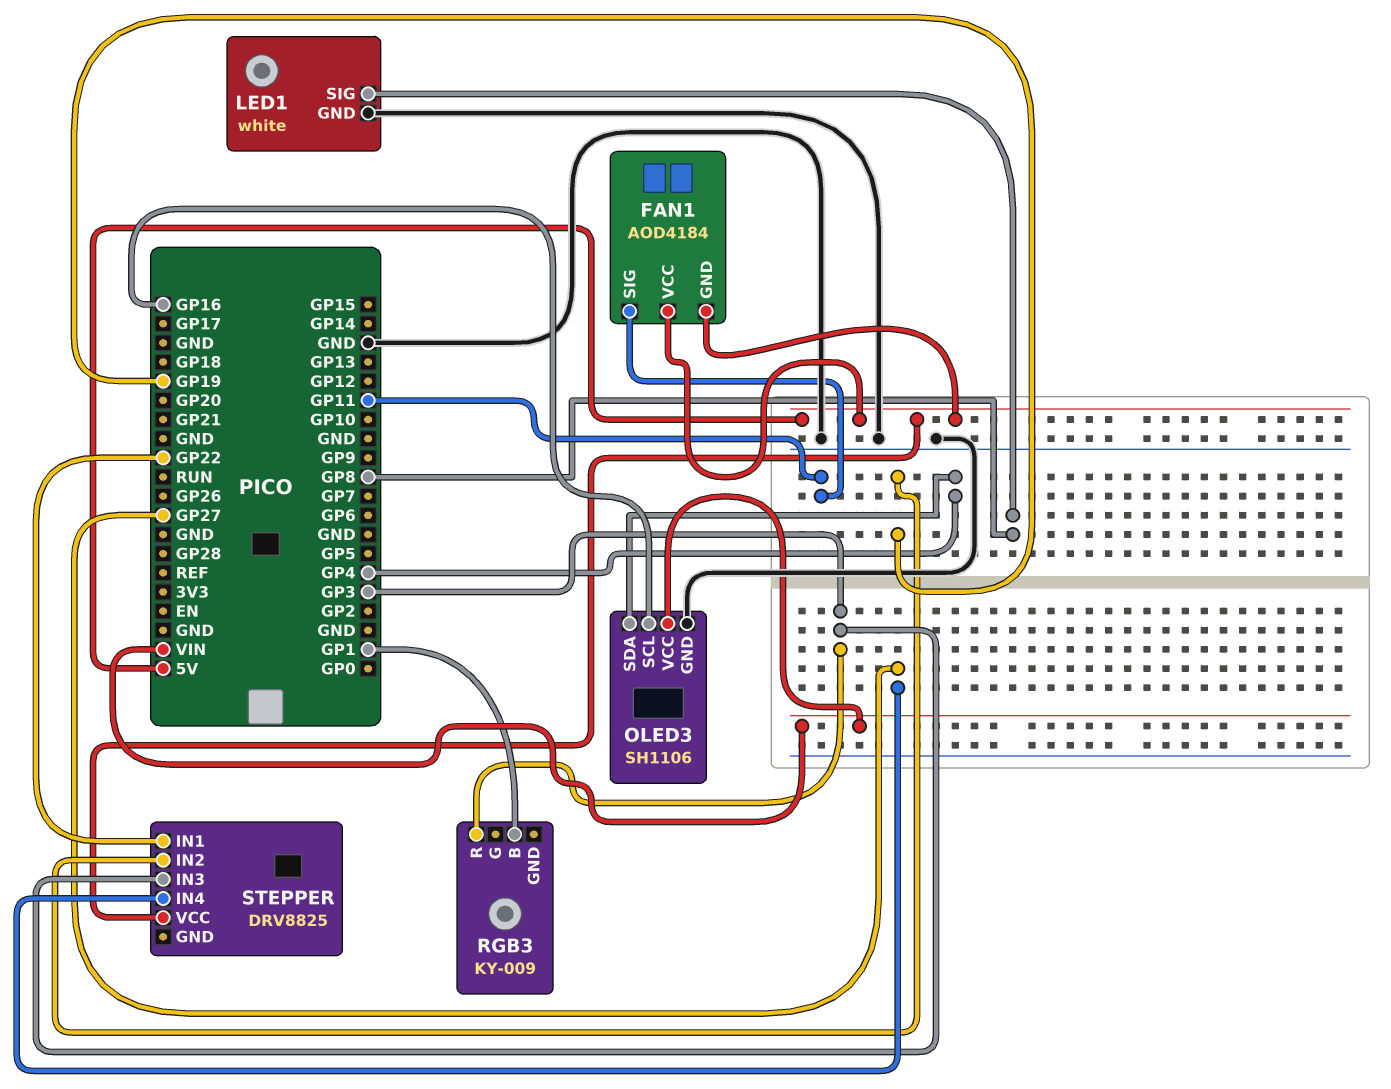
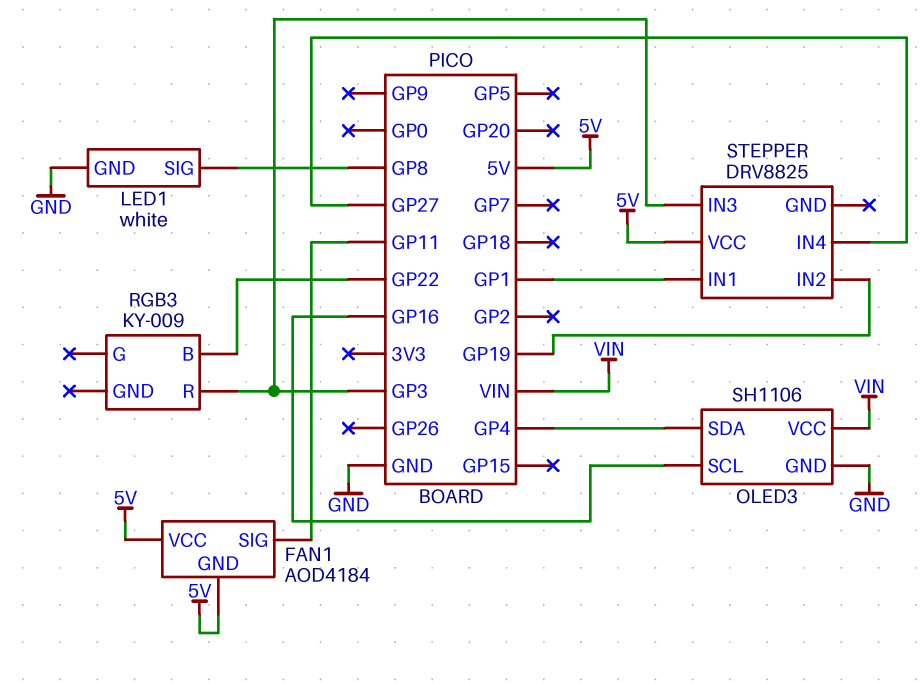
RGB3 pin B: GP1 -> GP22
STEPPER pin IN1: GP22 -> GP1

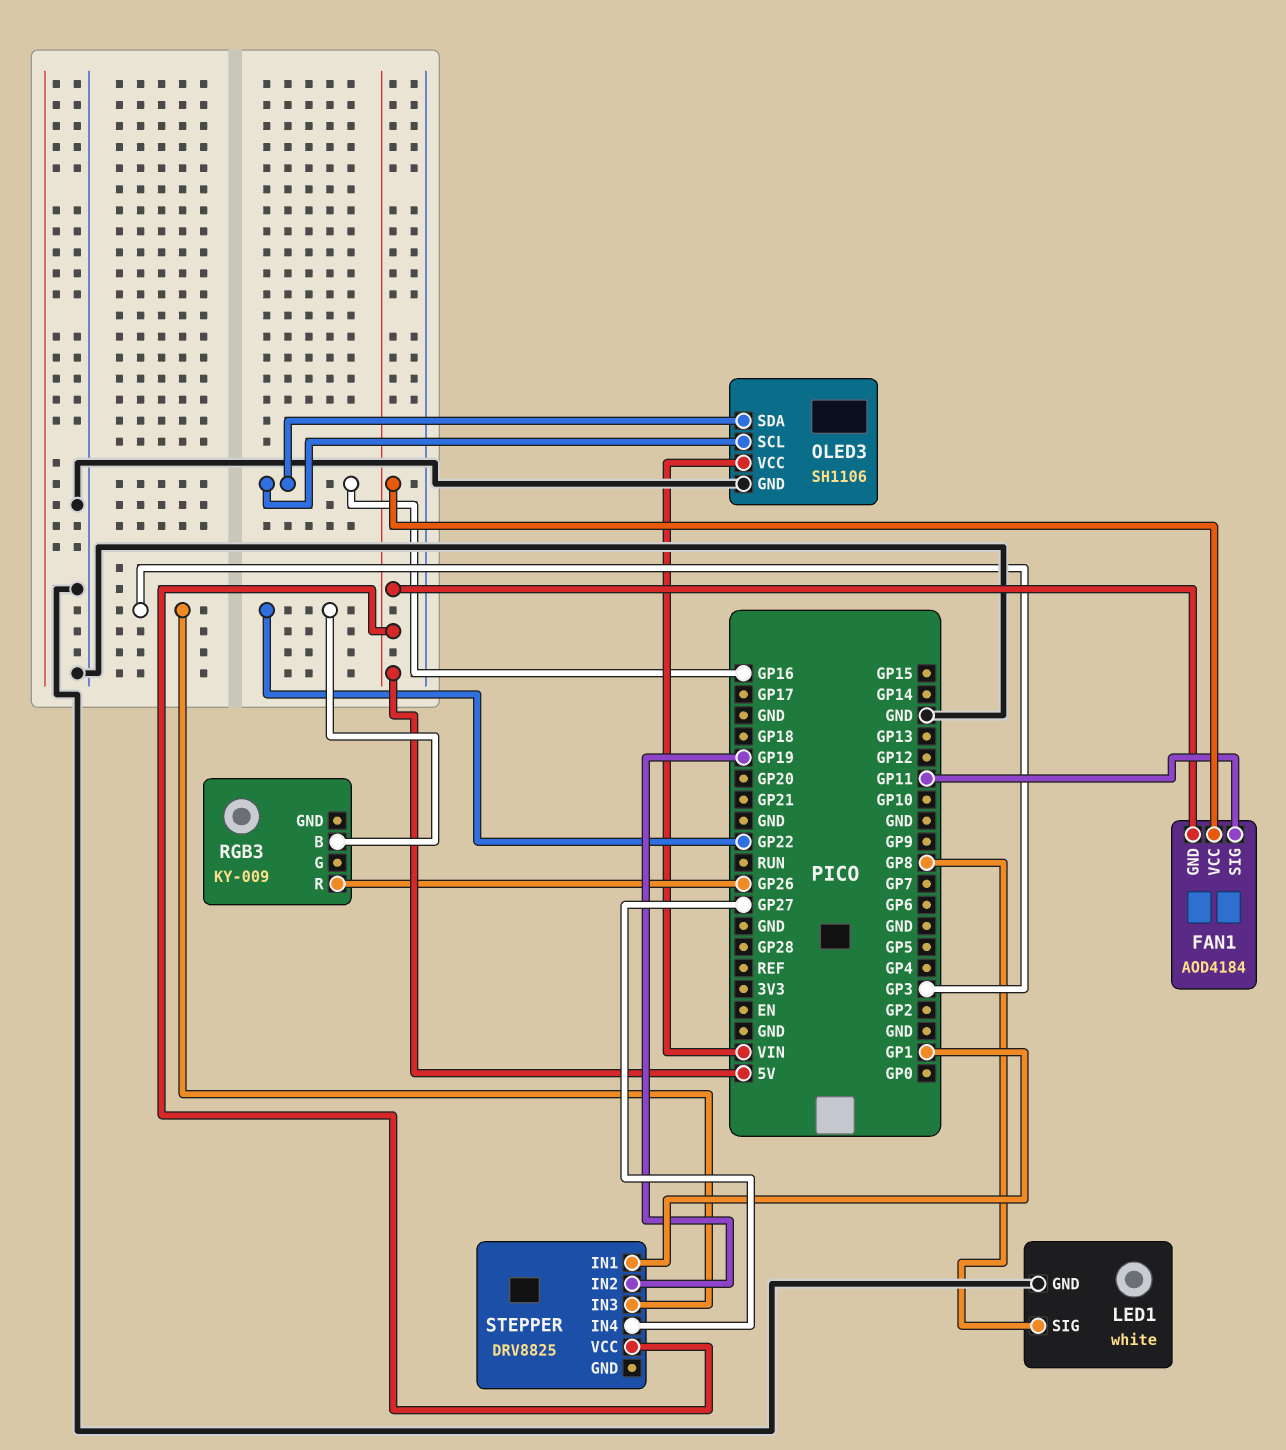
OLED3 pin SDA: GP4 -> GP16
RGB3 pin R: GP3 -> GP26

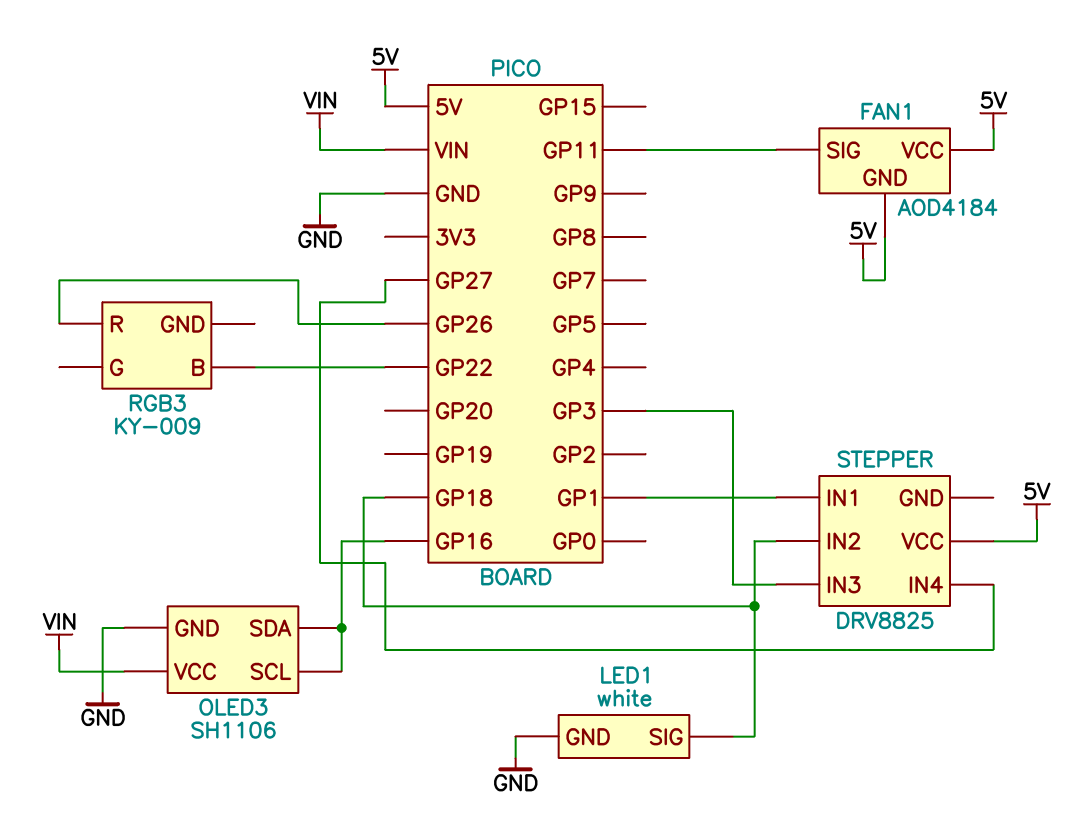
LED1 pin SIG: GP8 -> GP18
STEPPER pin IN2: GP19 -> GP18

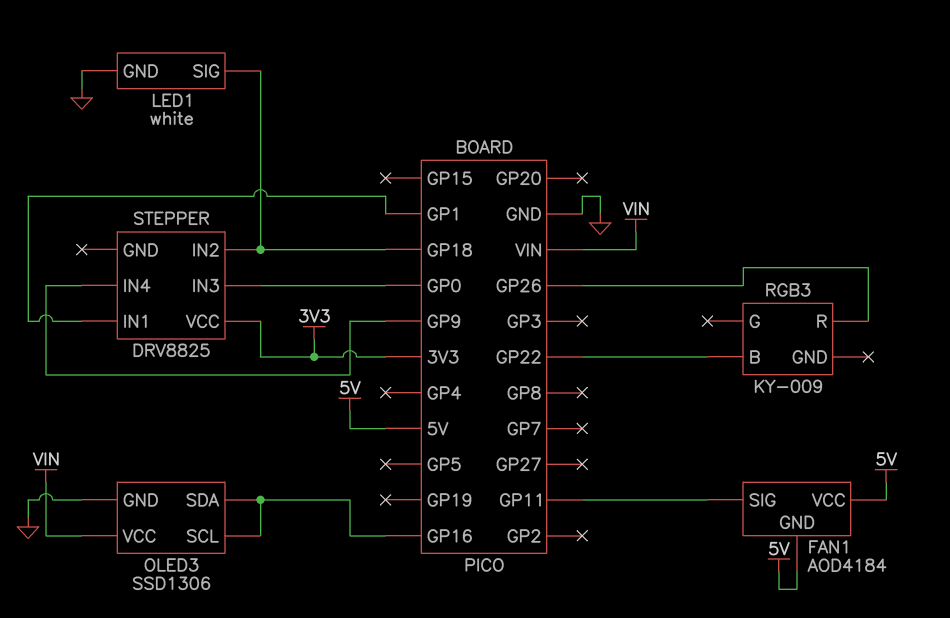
OLED3: SH1106 -> SSD1306
STEPPER pin IN3: GP3 -> GP0
STEPPER pin IN4: GP27 -> GP9
STEPPER pin VCC: 5V -> 3V3

